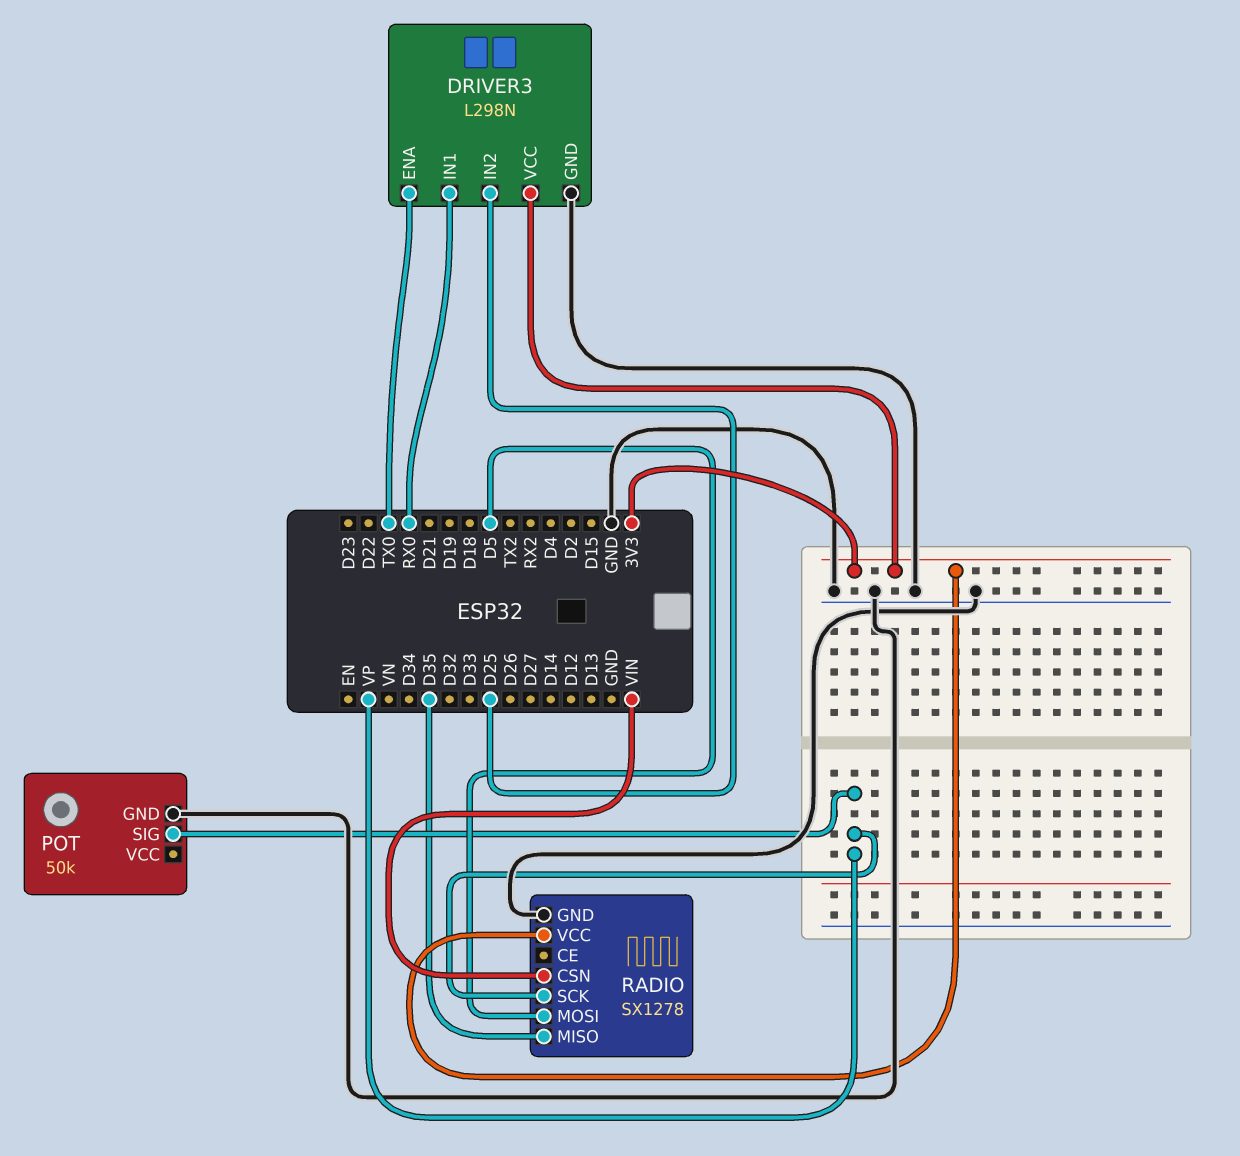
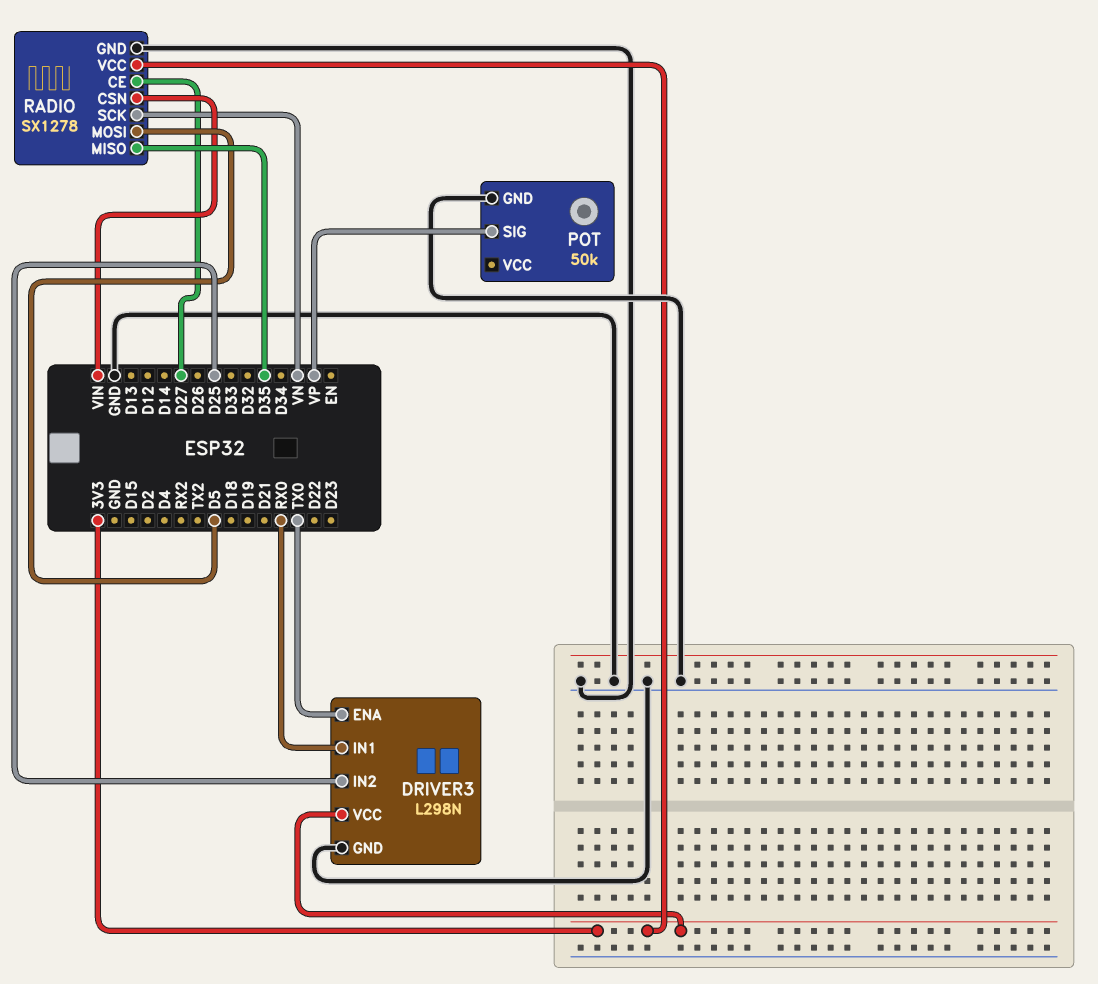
RADIO pin CE: none -> D27
RADIO pin SCK: VP -> VN

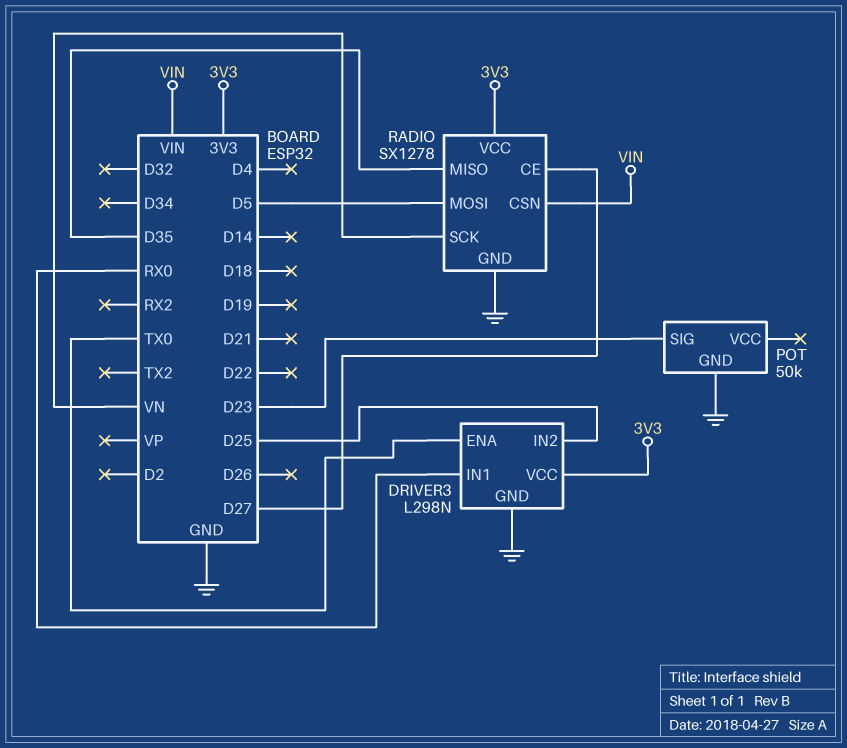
POT pin SIG: VP -> D23

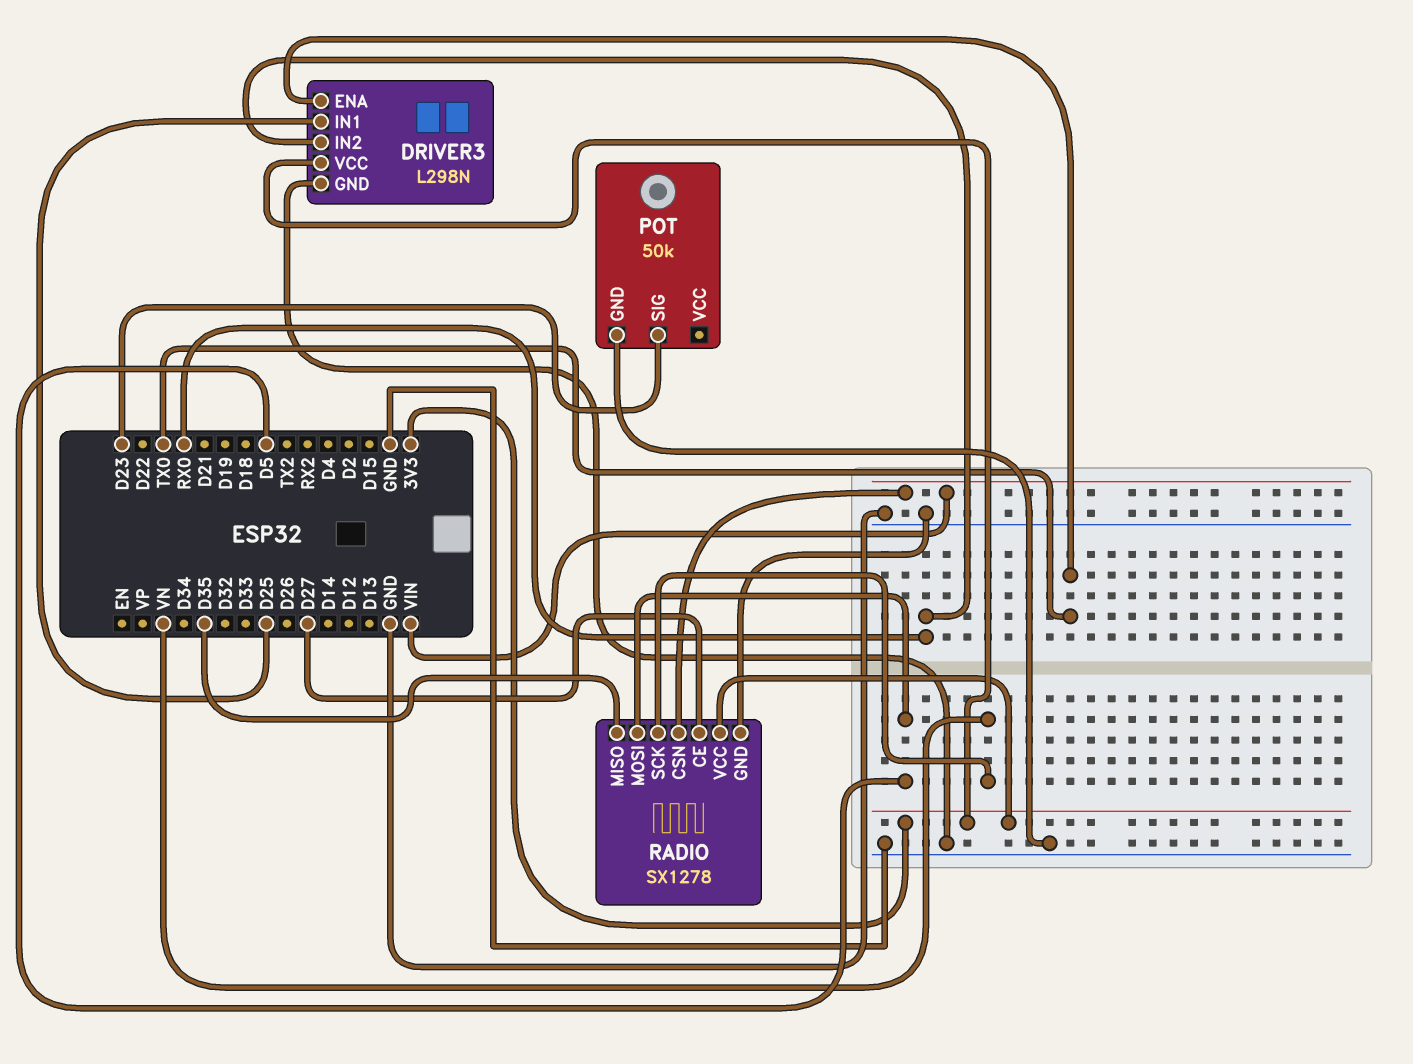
DRIVER3 pin IN1: RX0 -> D25
DRIVER3 pin IN2: D25 -> RX0

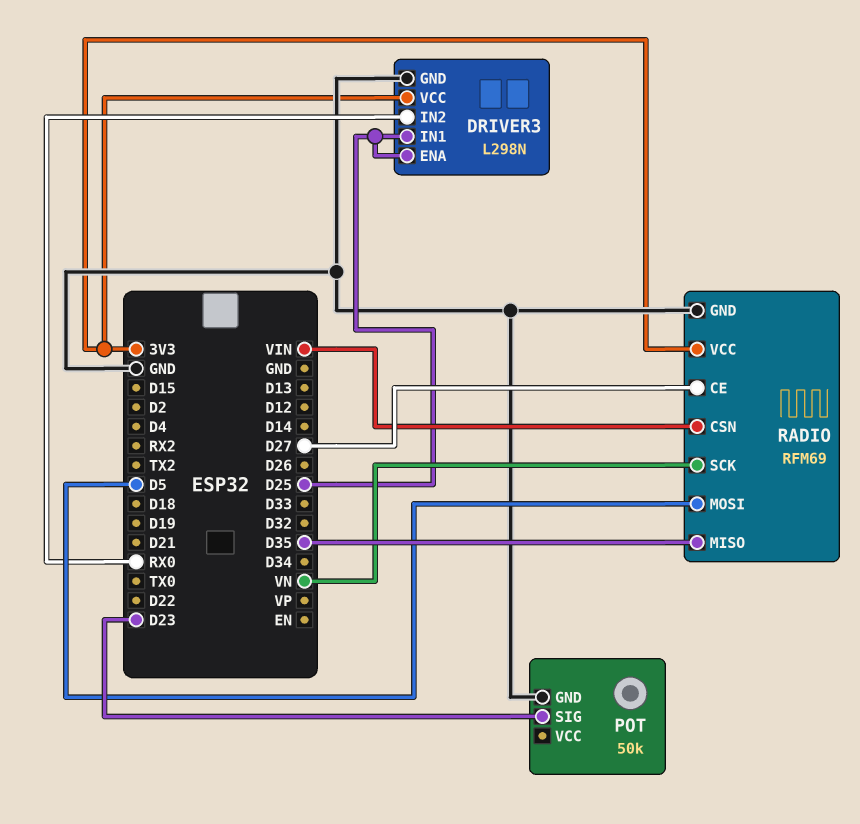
DRIVER3 pin ENA: TX0 -> D25
RADIO: SX1278 -> RFM69

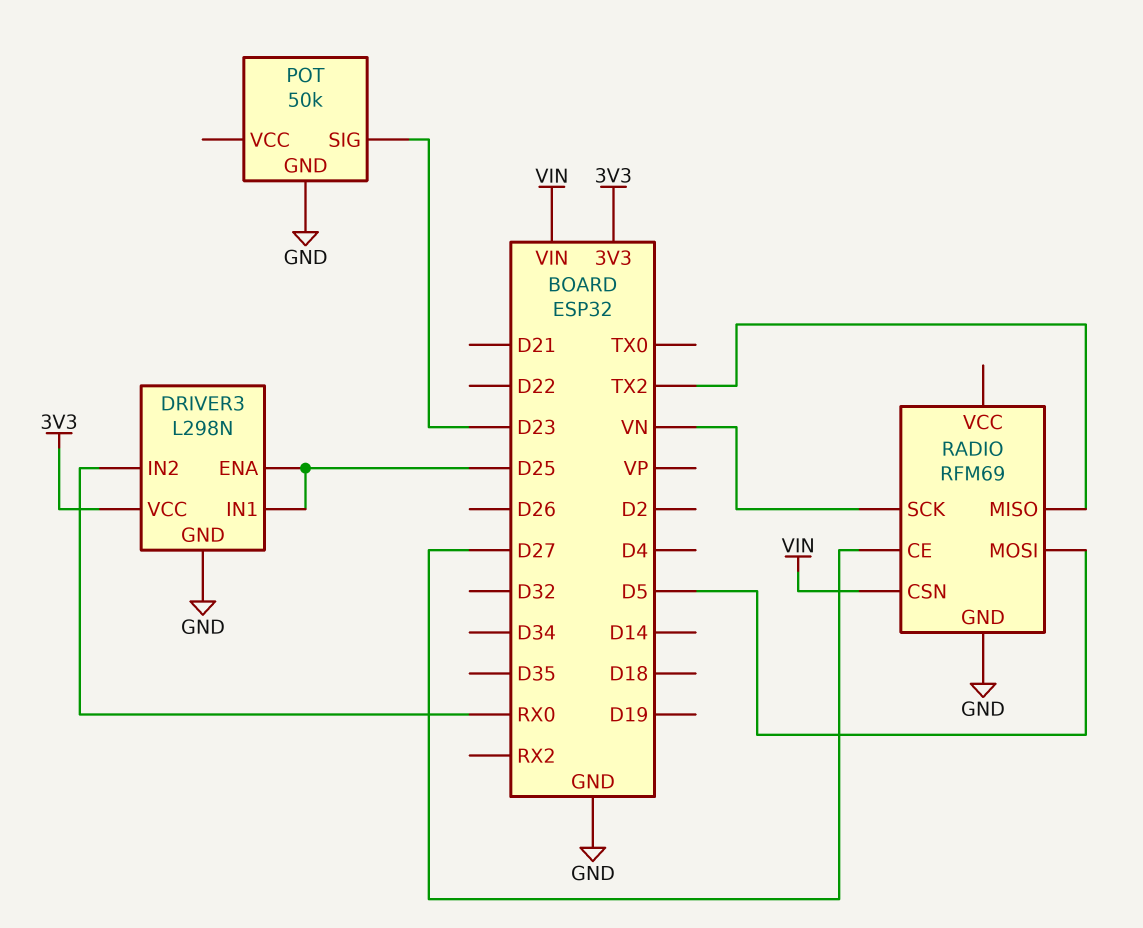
RADIO pin MISO: D35 -> TX2
RADIO pin VCC: 3V3 -> none

